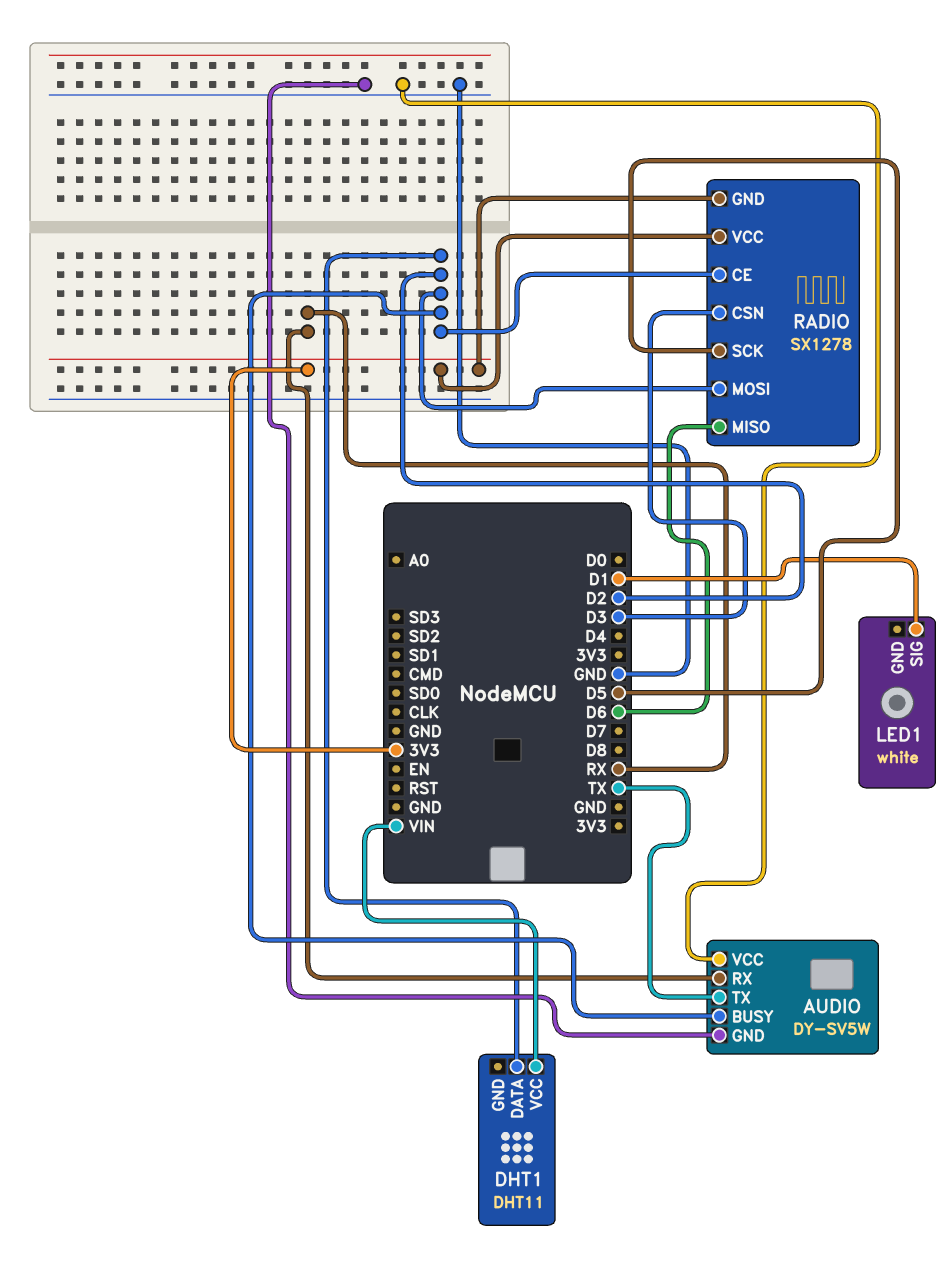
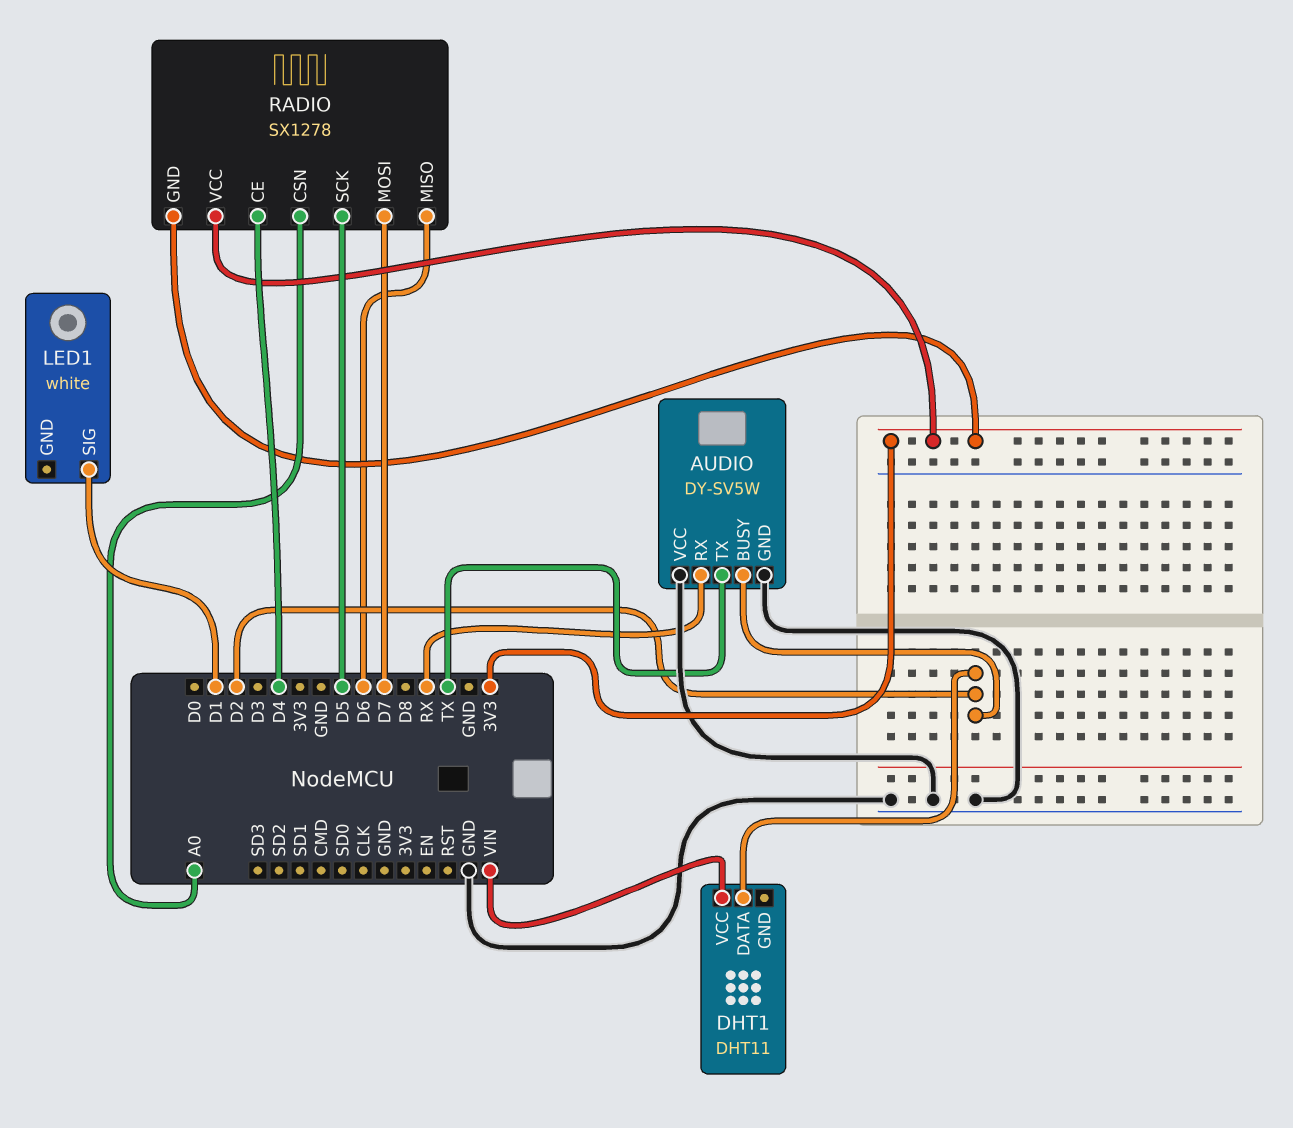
RADIO pin CE: D2 -> D4
RADIO pin CSN: D3 -> A0
RADIO pin MOSI: D2 -> D7

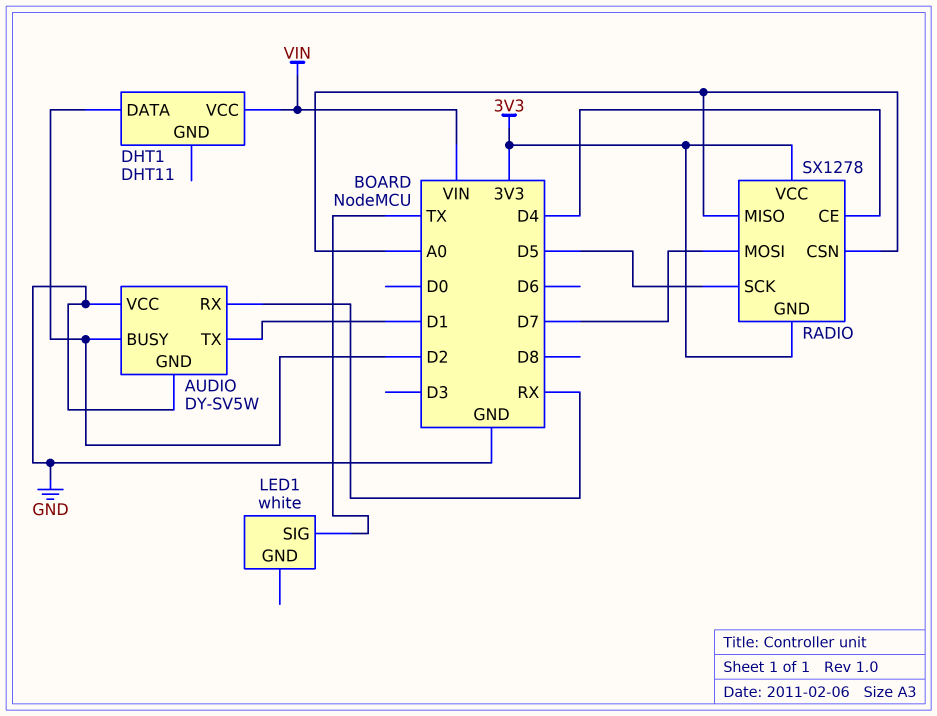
AUDIO pin TX: TX -> D1
LED1 pin SIG: D1 -> TX
RADIO pin MISO: D6 -> A0

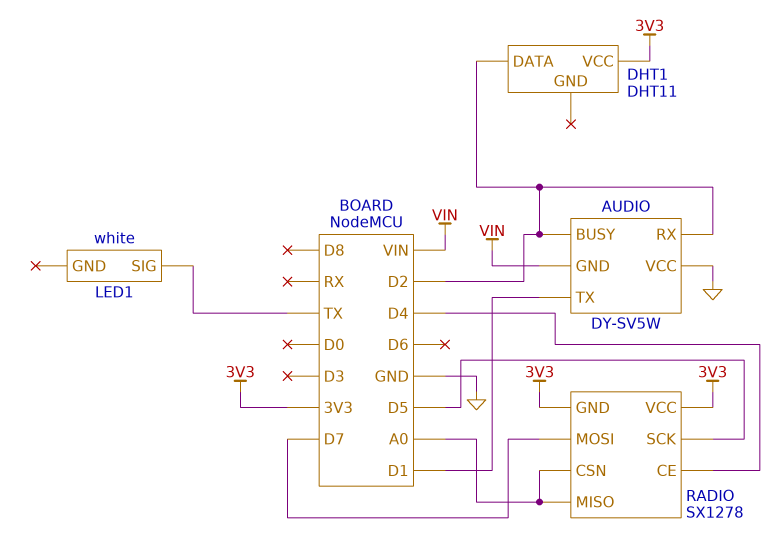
AUDIO pin GND: GND -> VIN
AUDIO pin RX: RX -> D2
DHT1 pin VCC: VIN -> 3V3

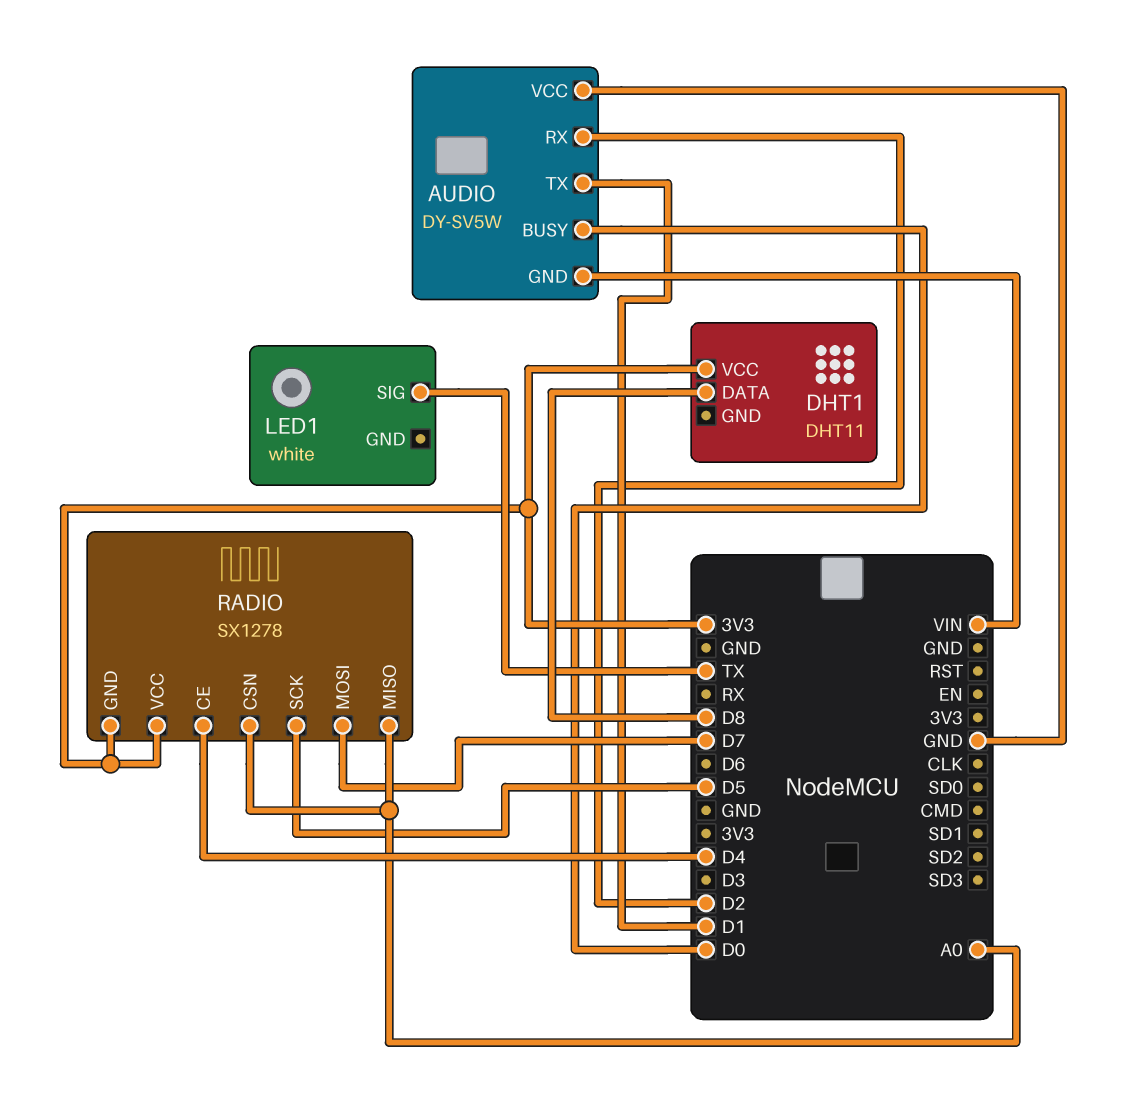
AUDIO pin BUSY: D2 -> D0
DHT1 pin DATA: D2 -> D8

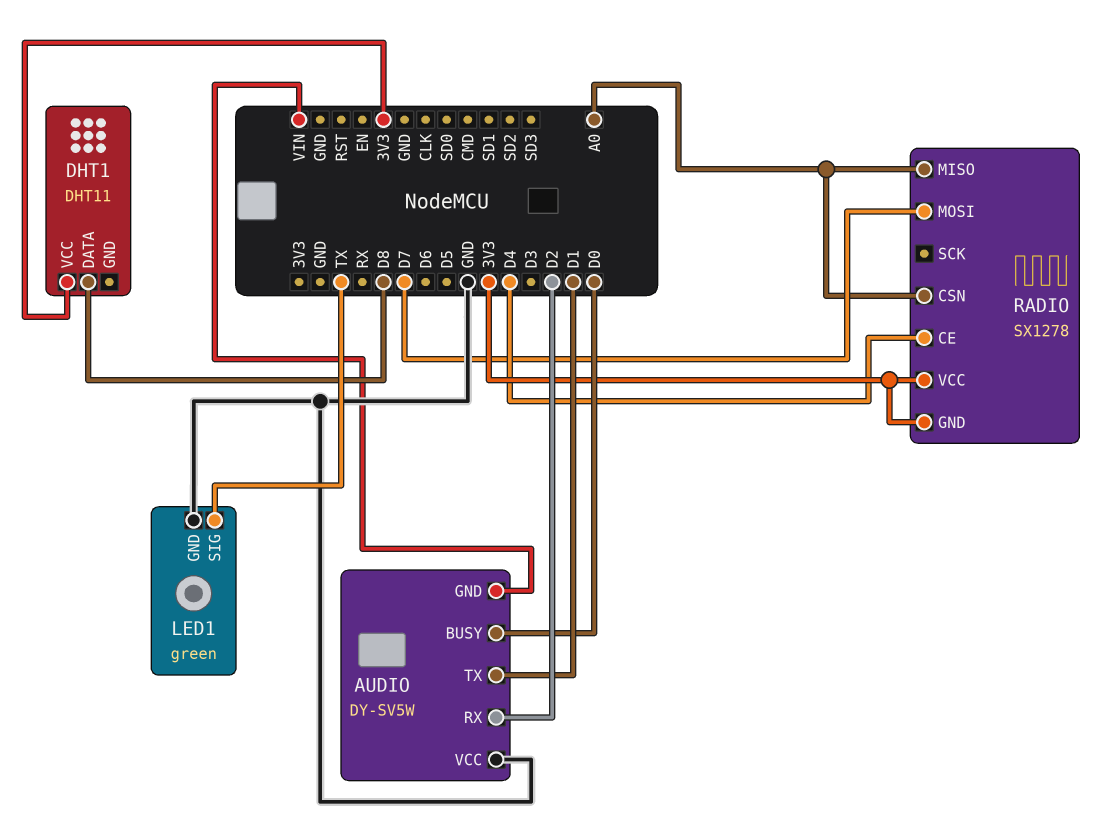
LED1: white -> green
LED1 pin GND: none -> GND
RADIO pin SCK: D5 -> none

